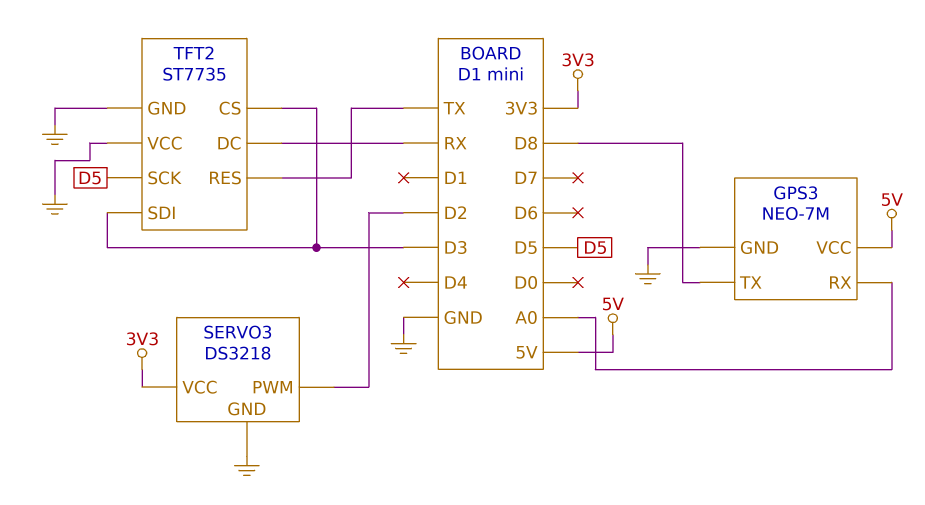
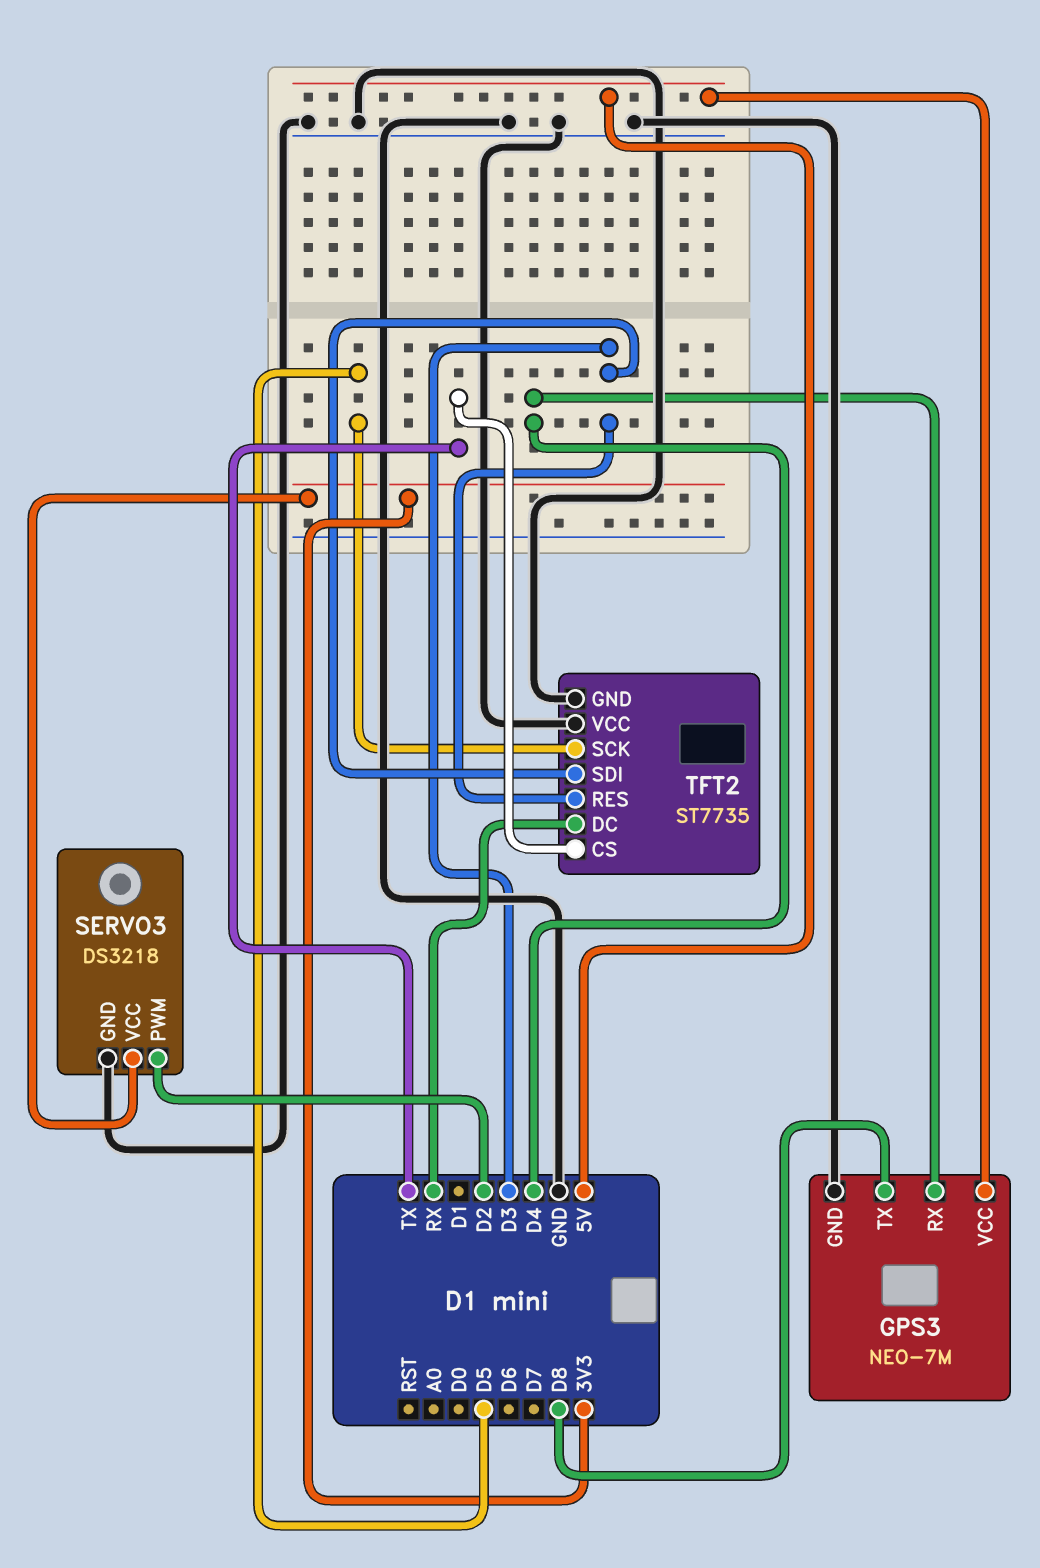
GPS3 pin RX: A0 -> D4
TFT2 pin CS: D3 -> TX
TFT2 pin RES: TX -> D3

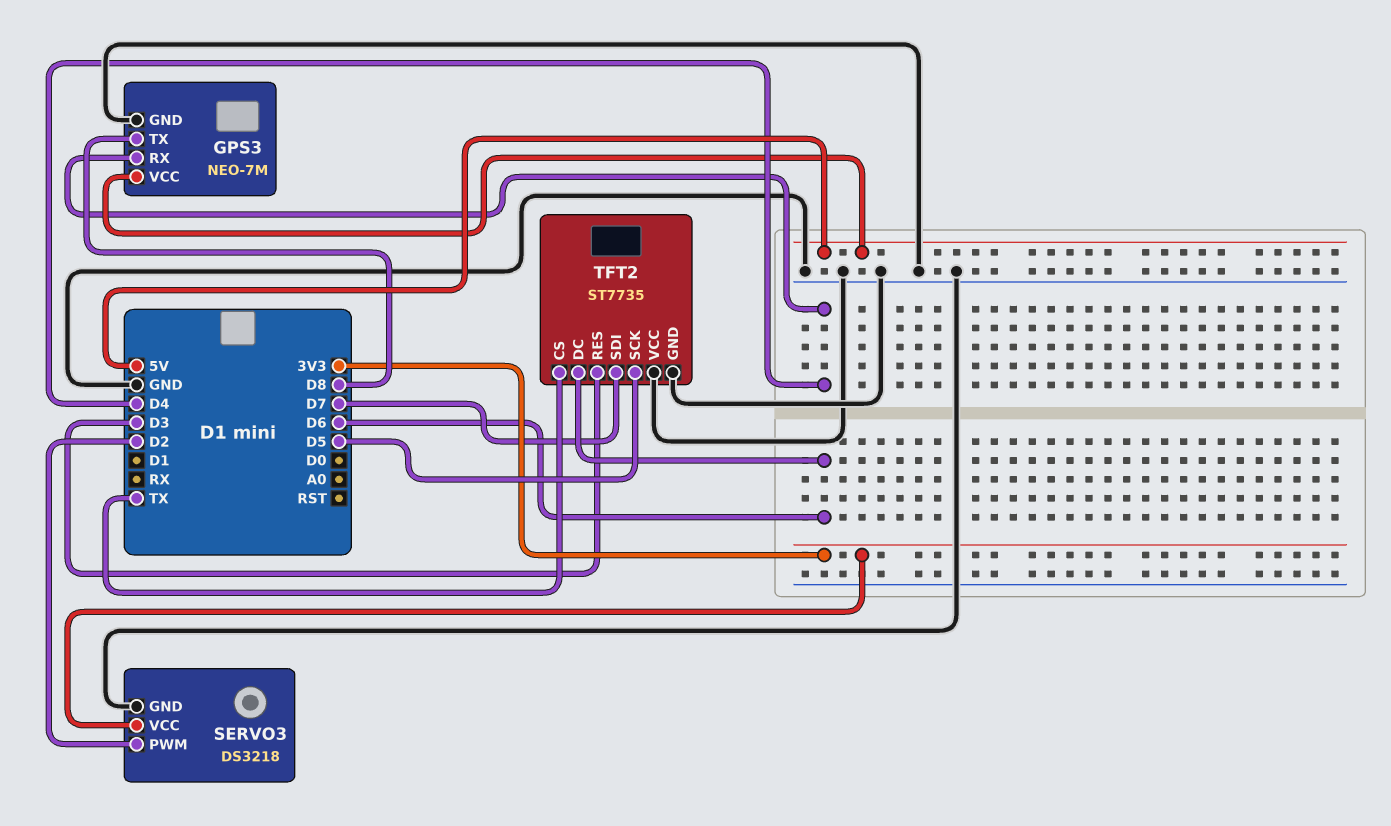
TFT2 pin DC: RX -> D6
TFT2 pin SDI: D3 -> D7

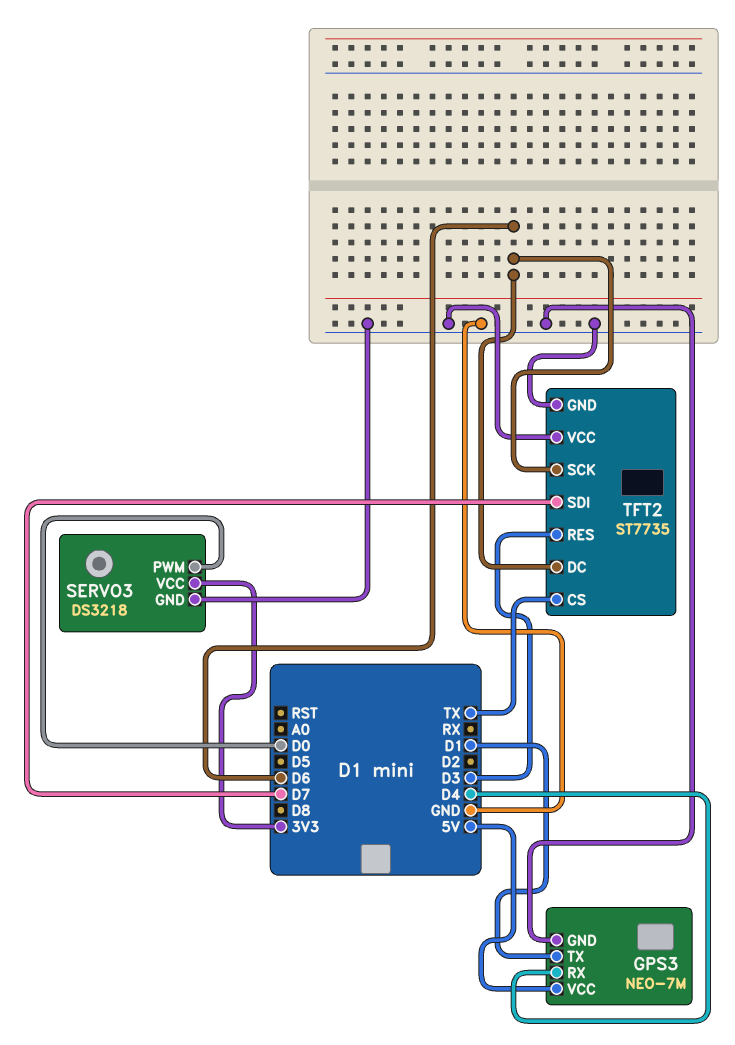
GPS3 pin TX: D8 -> D1
SERVO3 pin PWM: D2 -> D0
TFT2 pin SCK: D5 -> D6

